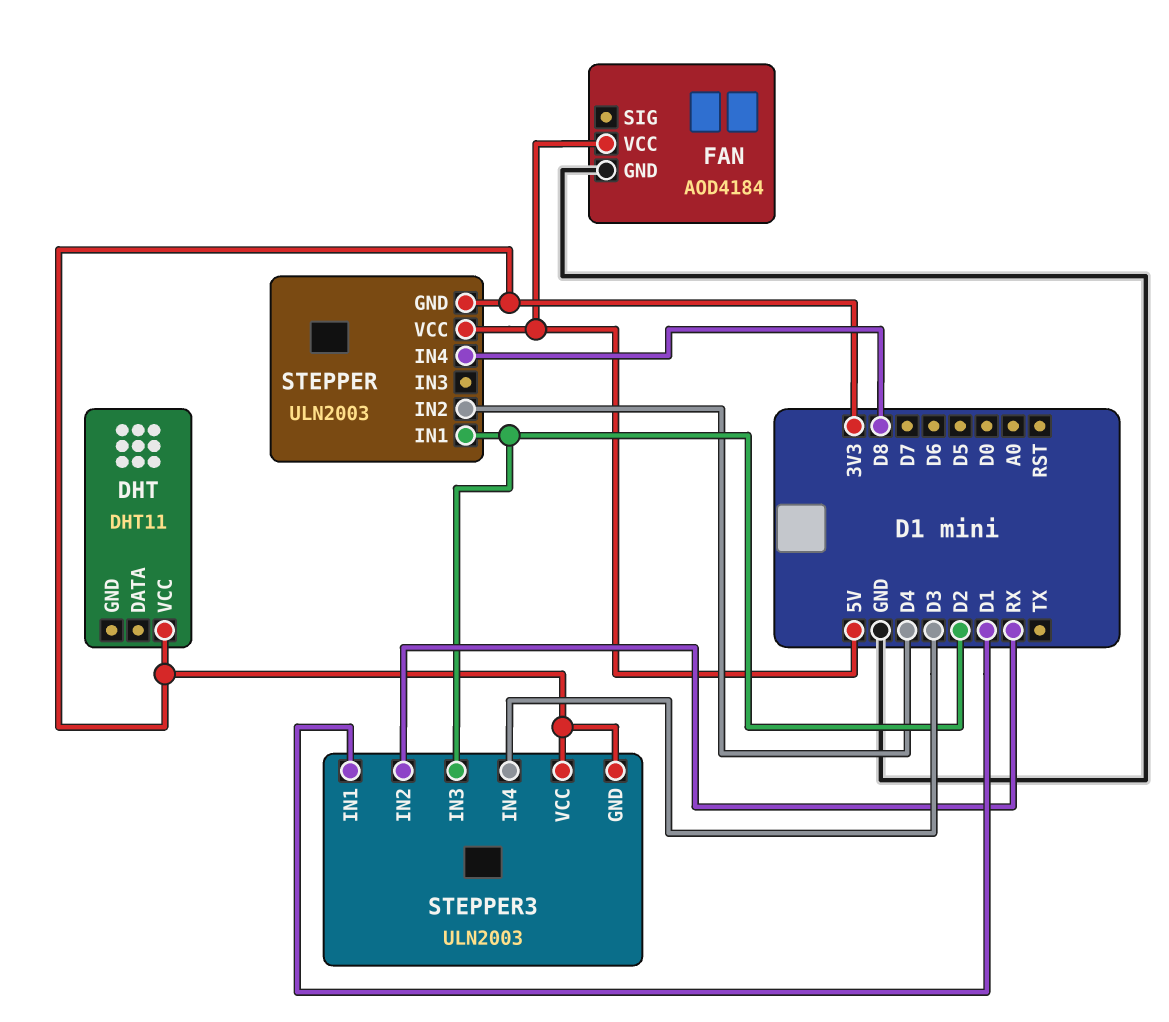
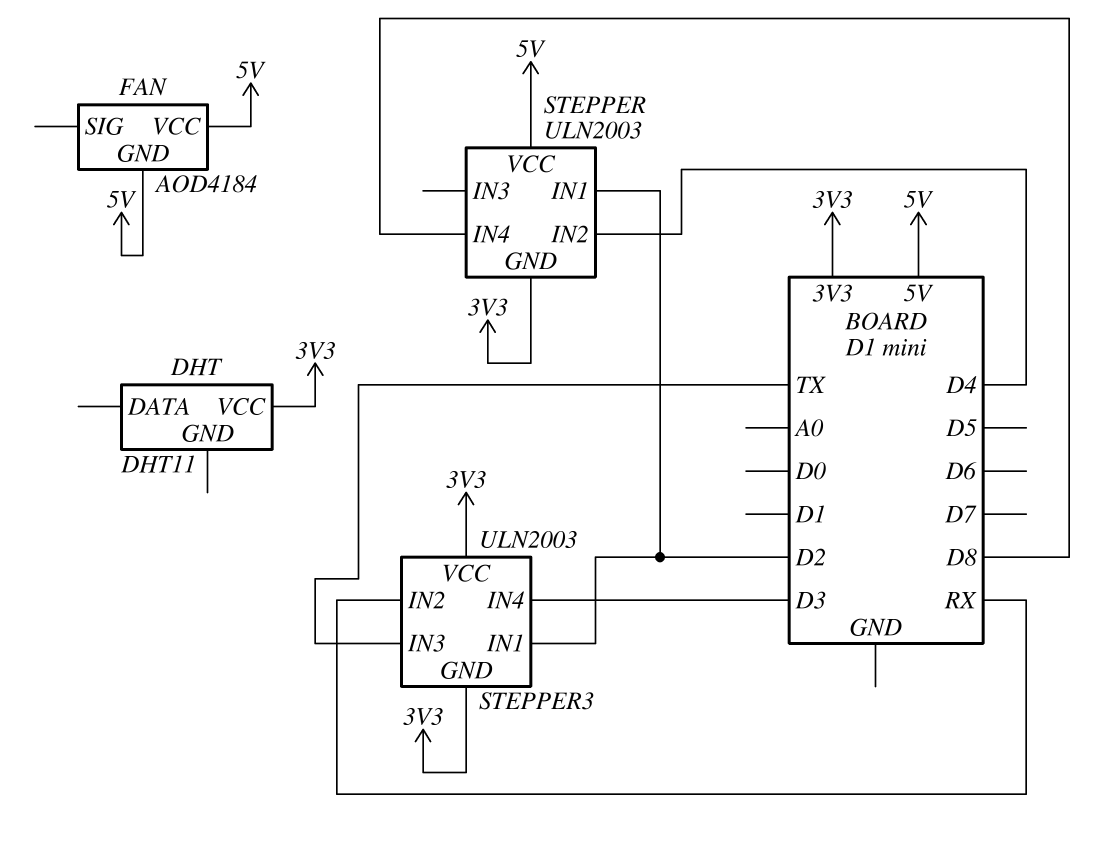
FAN pin GND: GND -> 5V
STEPPER3 pin IN1: D1 -> D2
STEPPER3 pin IN3: D2 -> TX

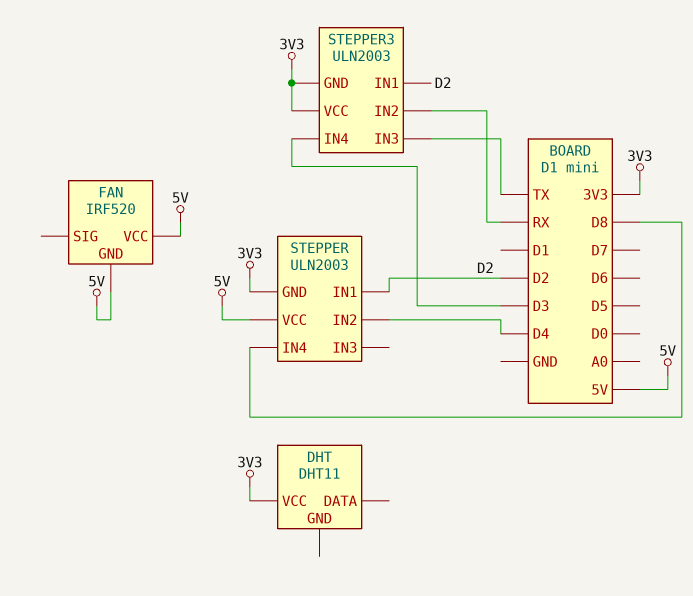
FAN: AOD4184 -> IRF520

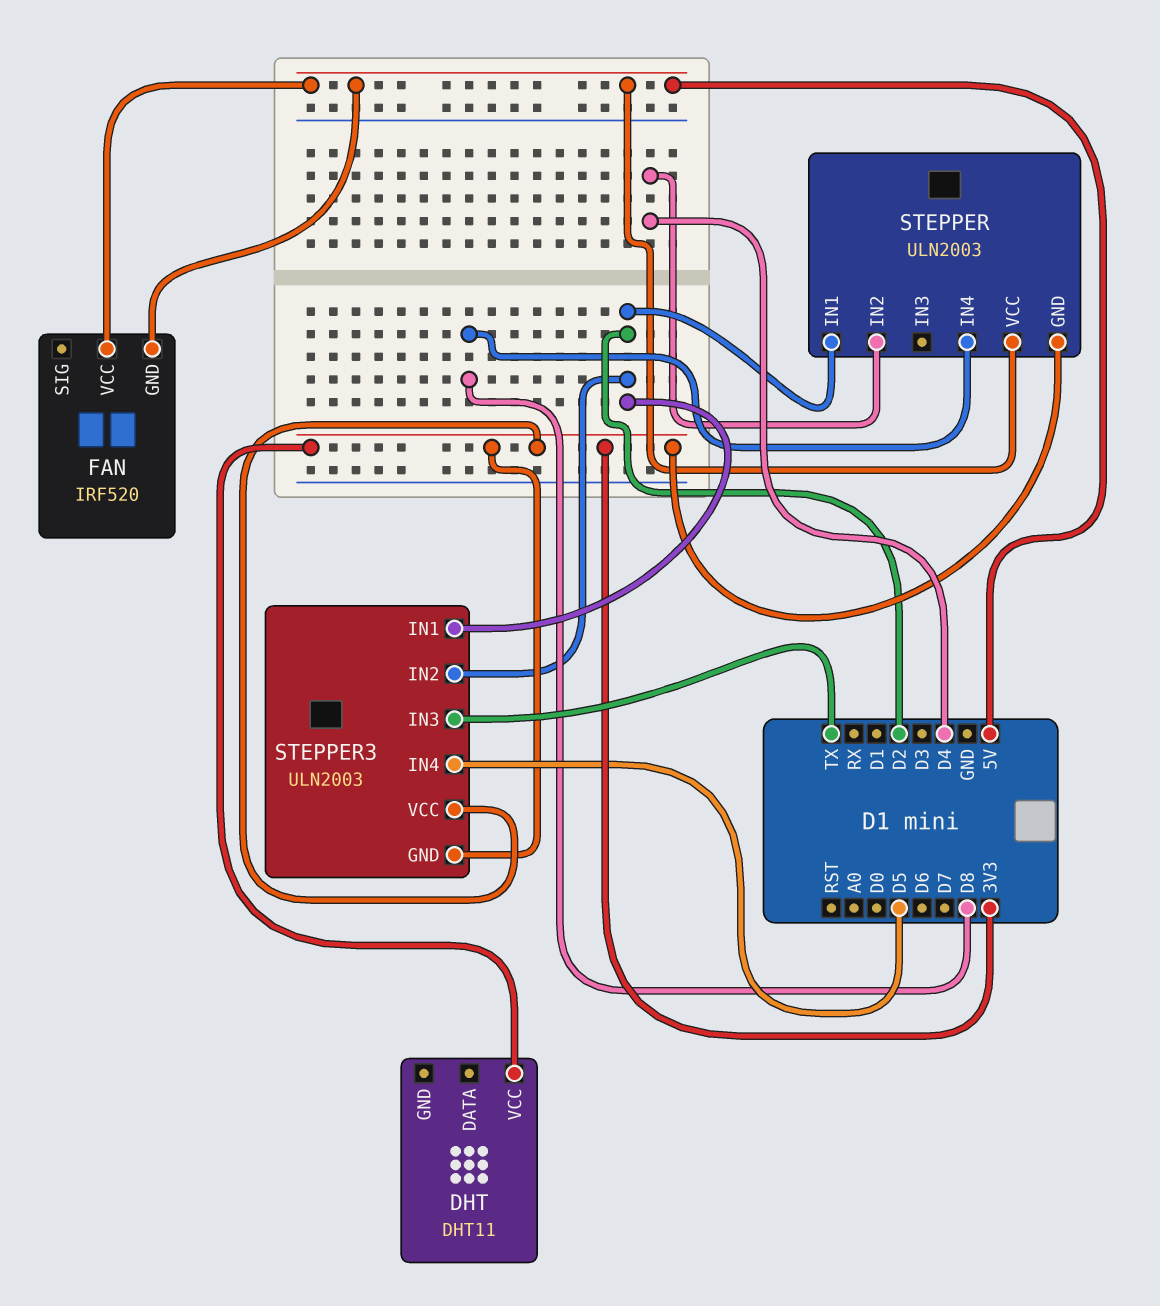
STEPPER3 pin IN2: RX -> D2
STEPPER3 pin IN4: D3 -> D5

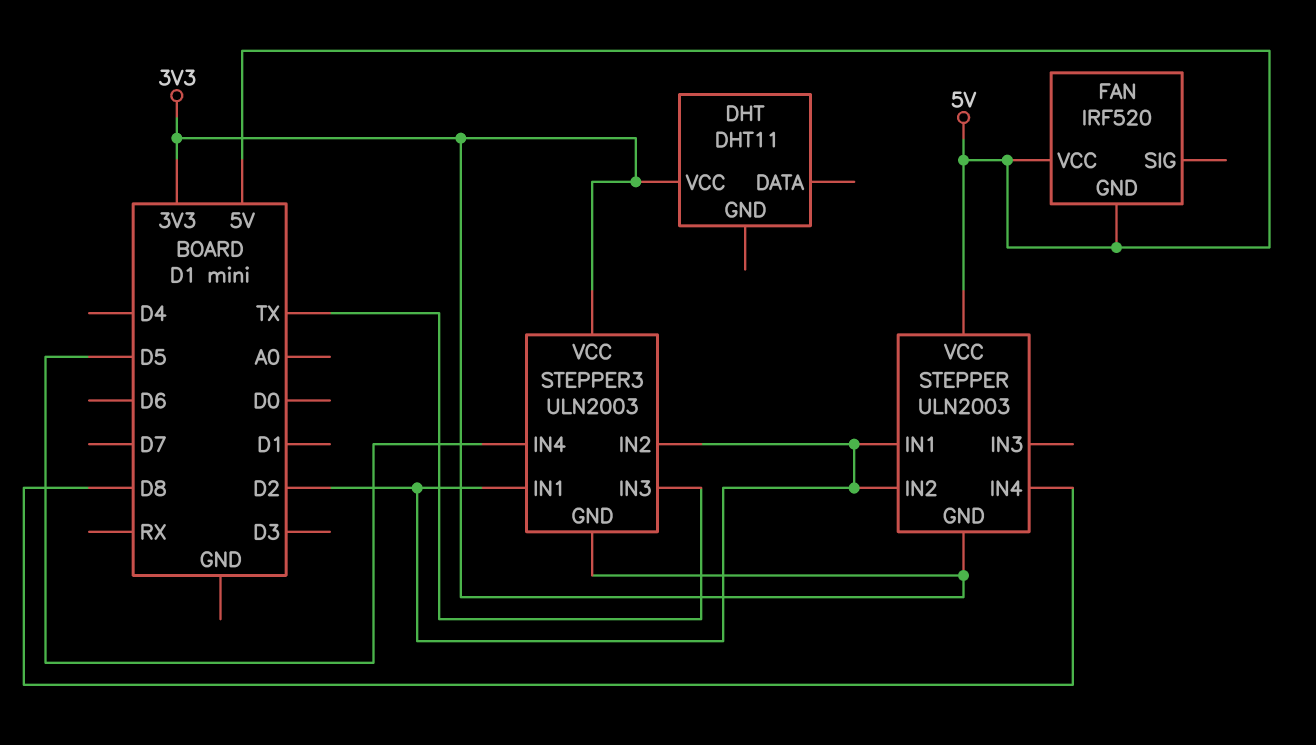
STEPPER pin IN2: D4 -> D2

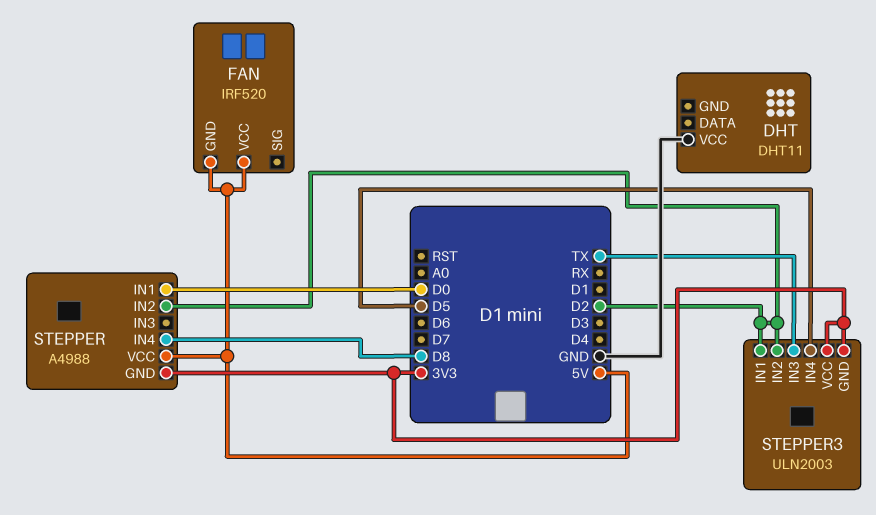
DHT pin VCC: 3V3 -> GND
STEPPER: ULN2003 -> A4988
STEPPER pin IN1: D2 -> D0

